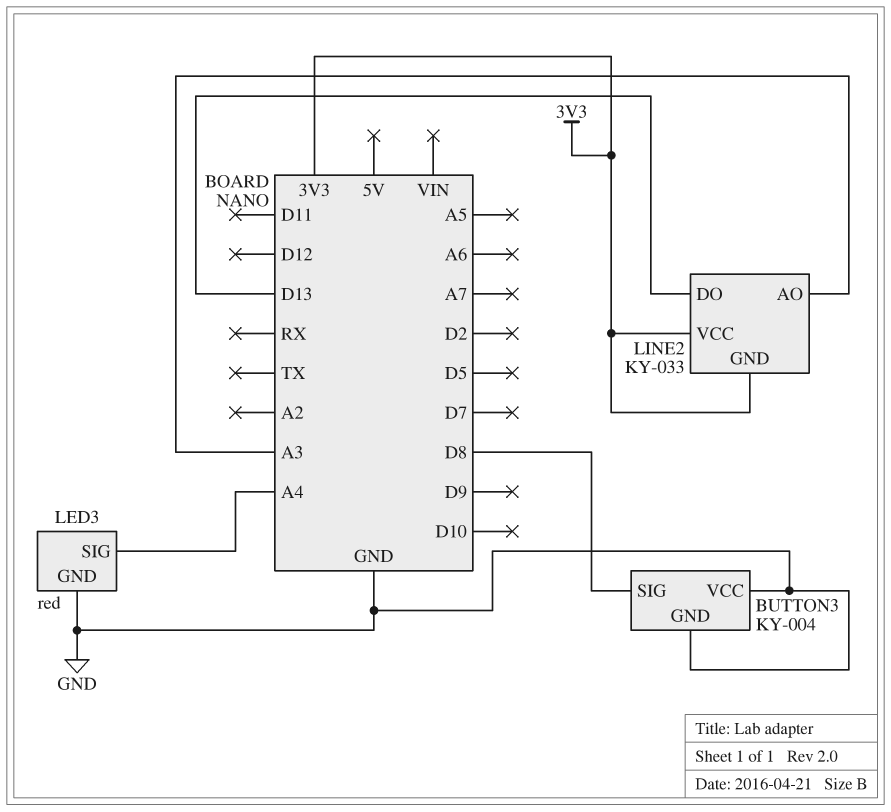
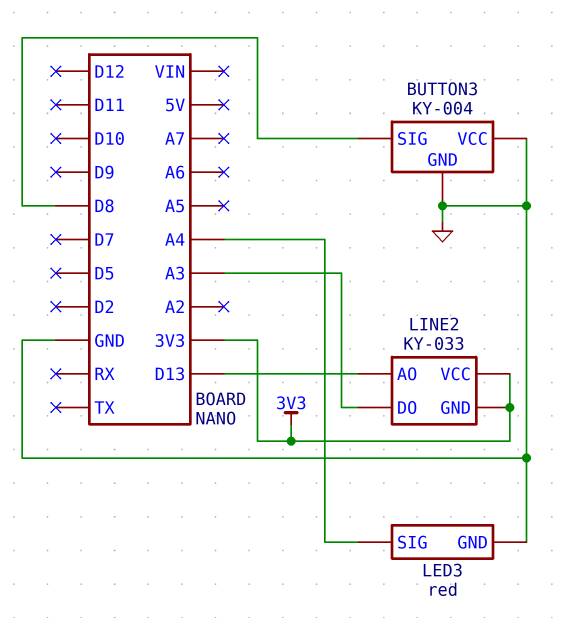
LINE2 pin AO: A3 -> D13
LINE2 pin DO: D13 -> A3

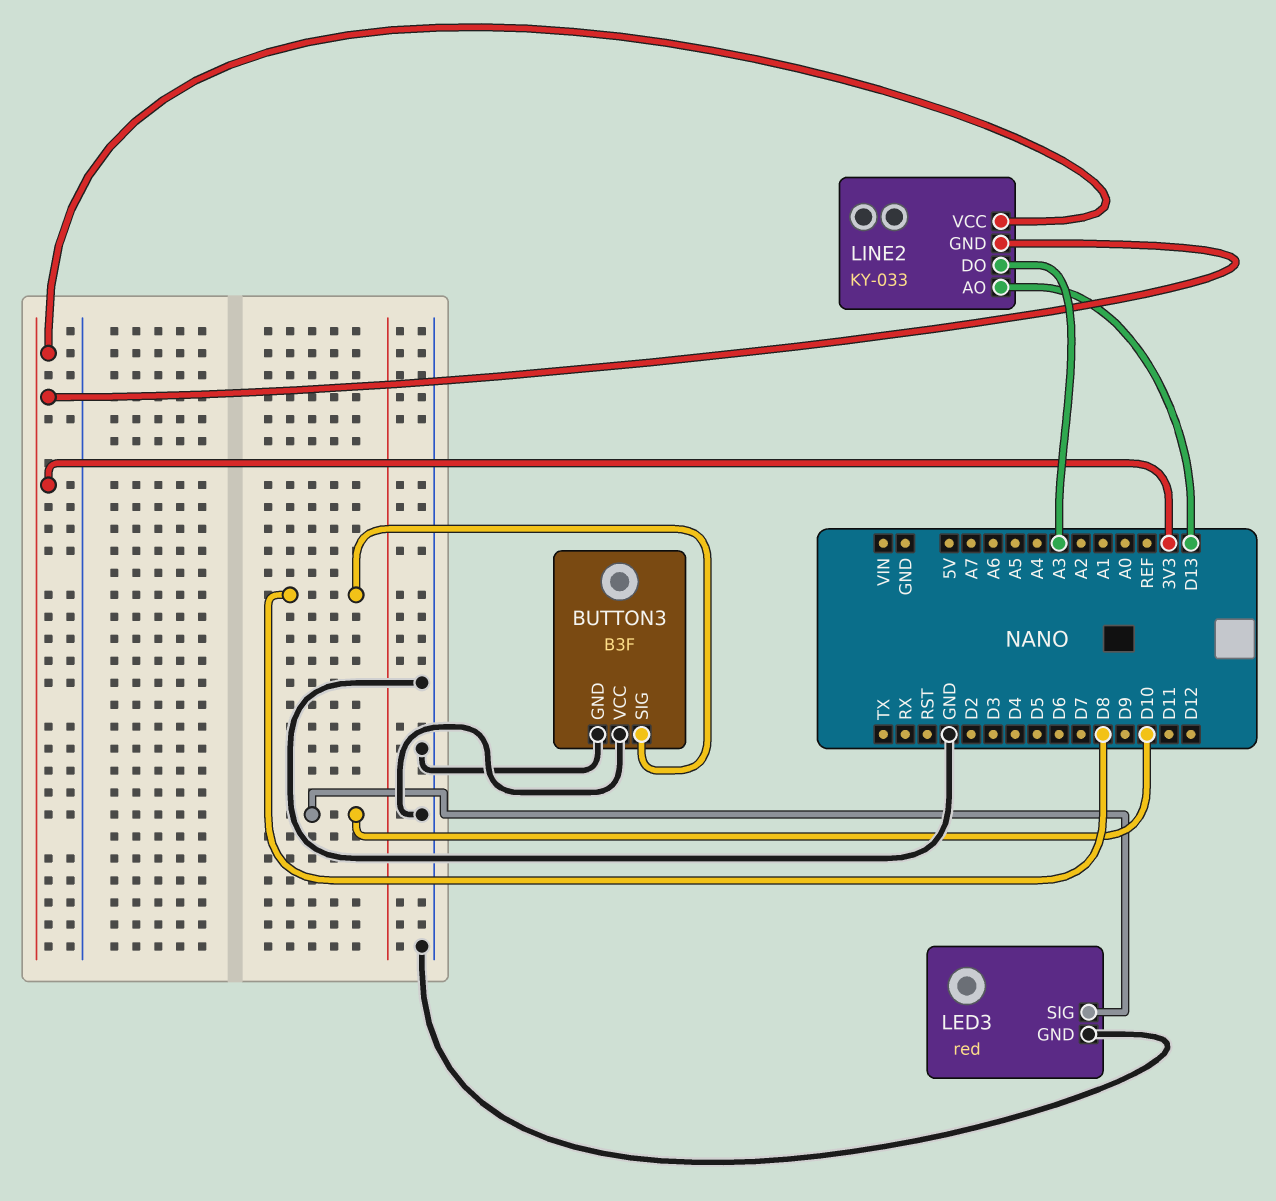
BUTTON3: KY-004 -> B3F
LED3 pin SIG: A4 -> D10

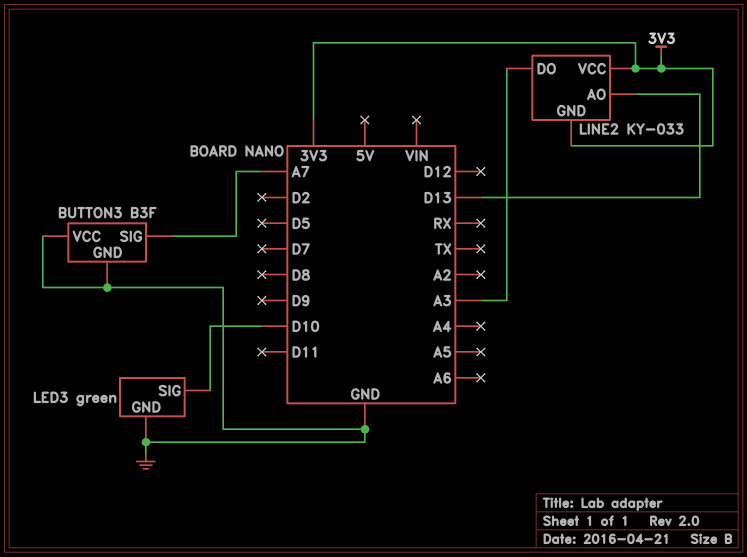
BUTTON3 pin SIG: D8 -> A7
LED3: red -> green

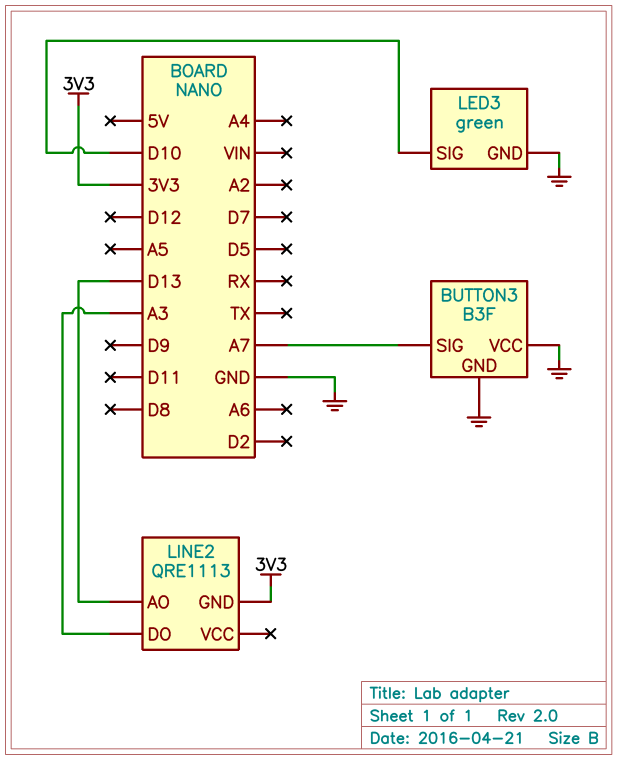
LINE2: KY-033 -> QRE1113
LINE2 pin VCC: 3V3 -> none

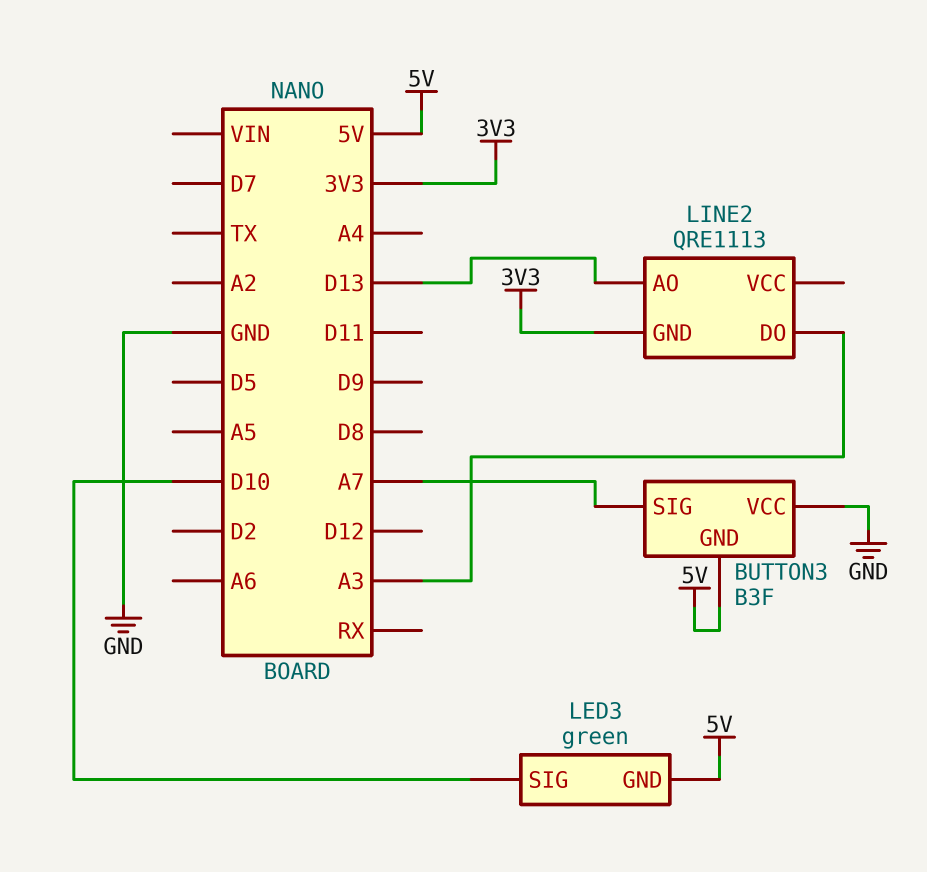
BUTTON3 pin GND: GND -> 5V
LED3 pin GND: GND -> 5V

